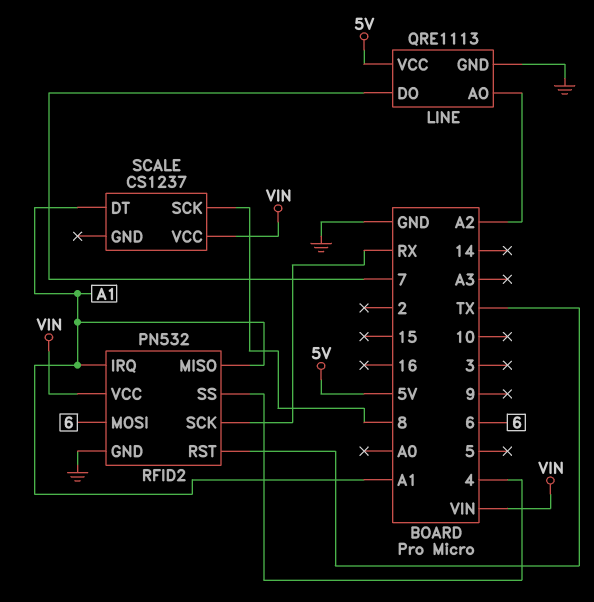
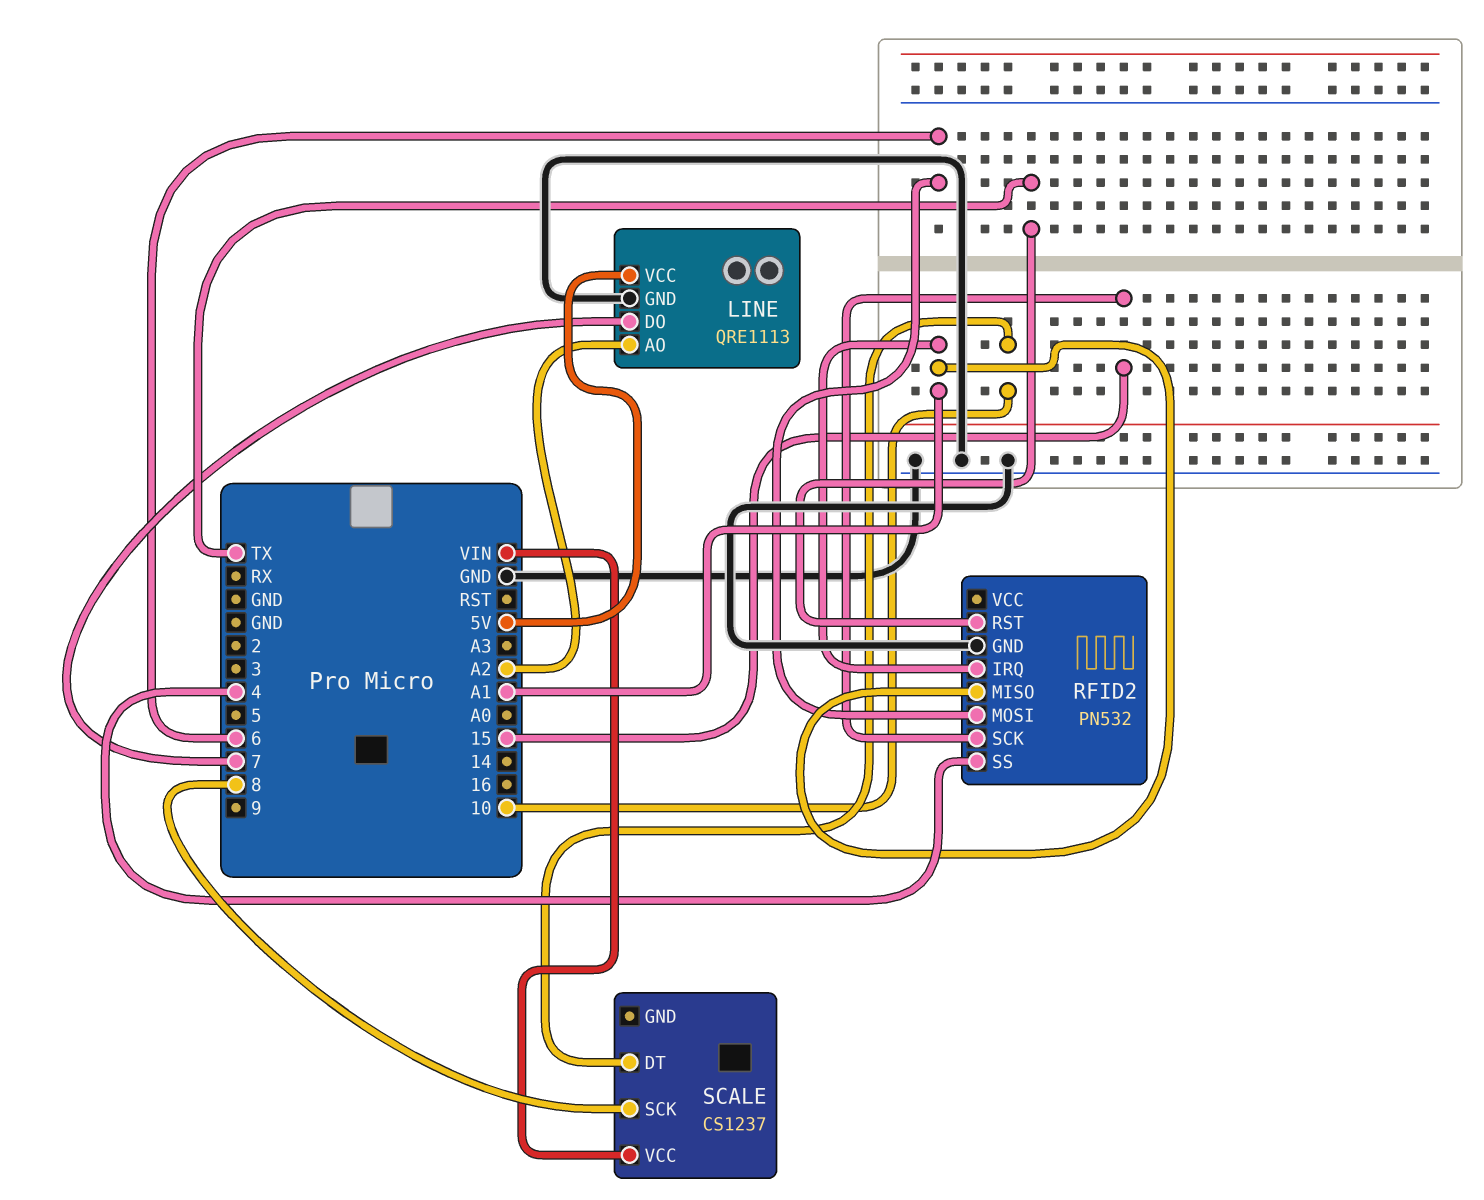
RFID2 pin SCK: RX -> 15
RFID2 pin VCC: VIN -> none
SCALE pin DT: A1 -> 10

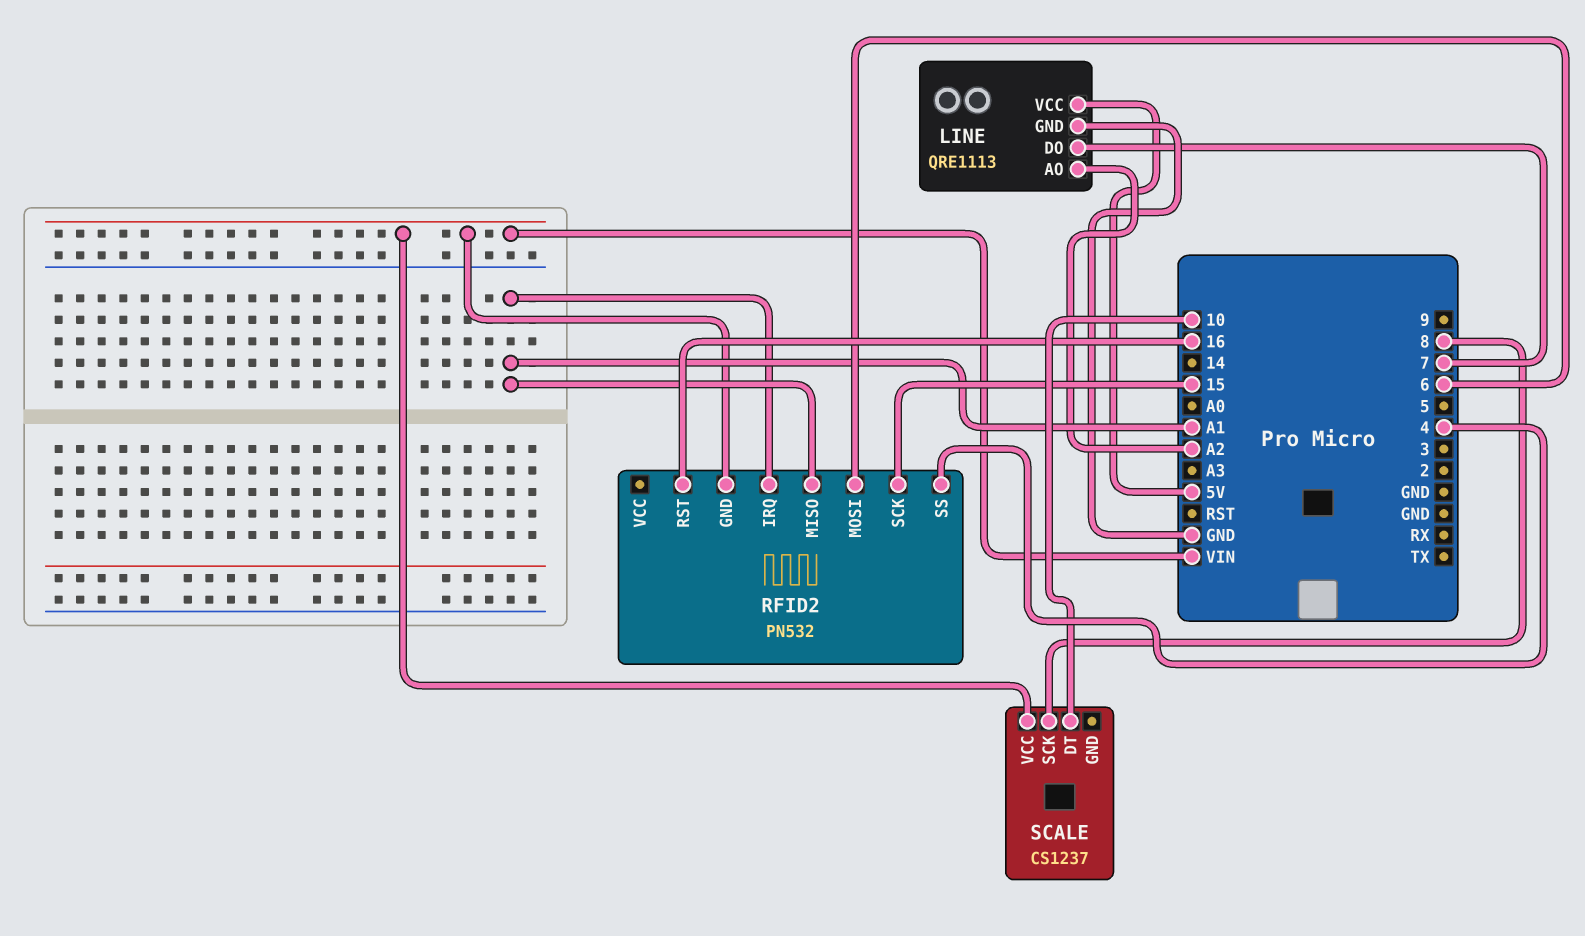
RFID2 pin GND: GND -> VIN
RFID2 pin RST: TX -> 16

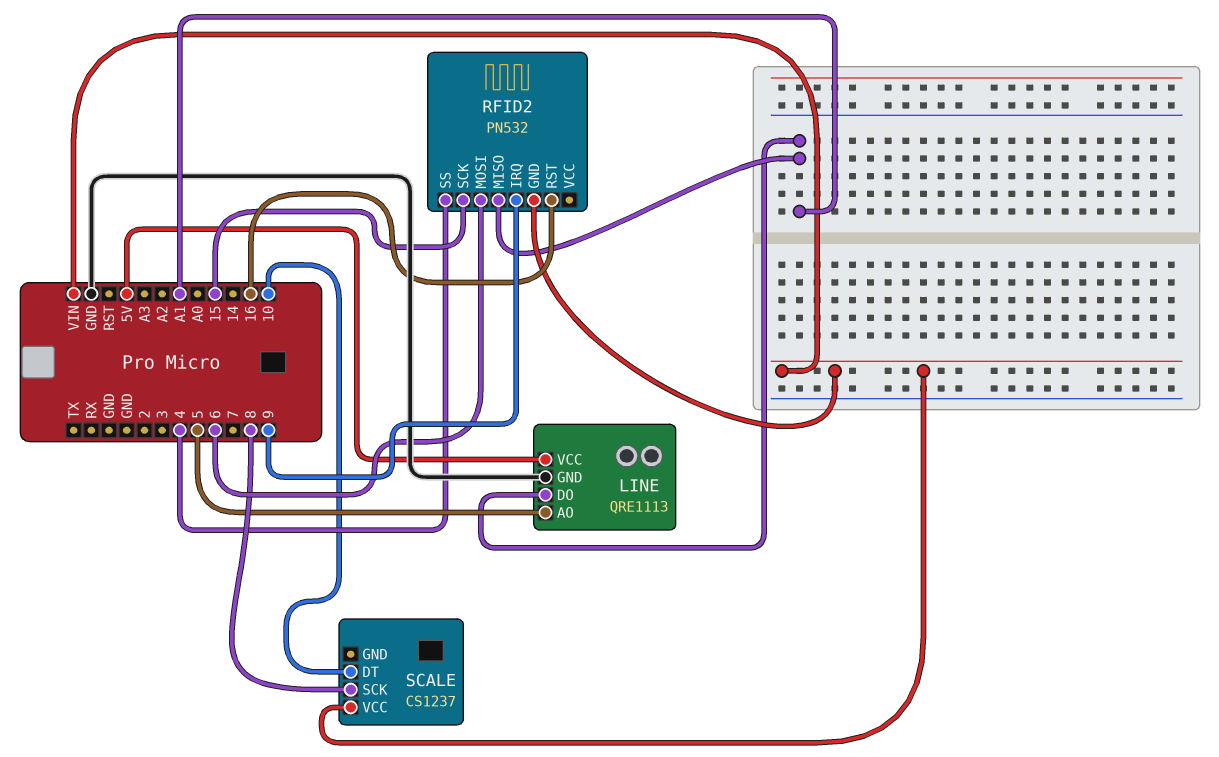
LINE pin AO: A2 -> 5
LINE pin DO: 7 -> A1
RFID2 pin IRQ: A1 -> 9

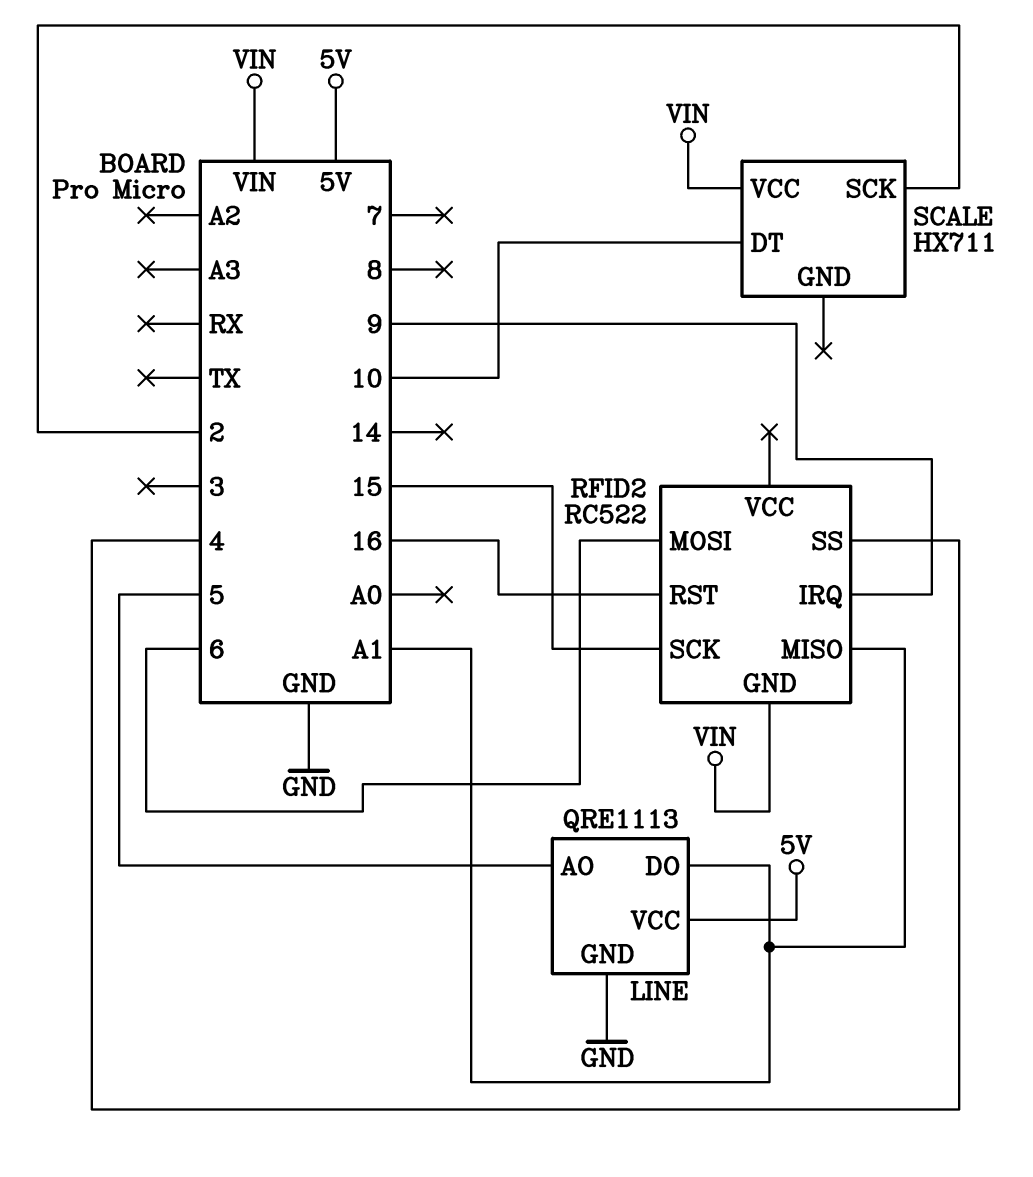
RFID2: PN532 -> RC522
SCALE: CS1237 -> HX711
SCALE pin SCK: 8 -> 2

